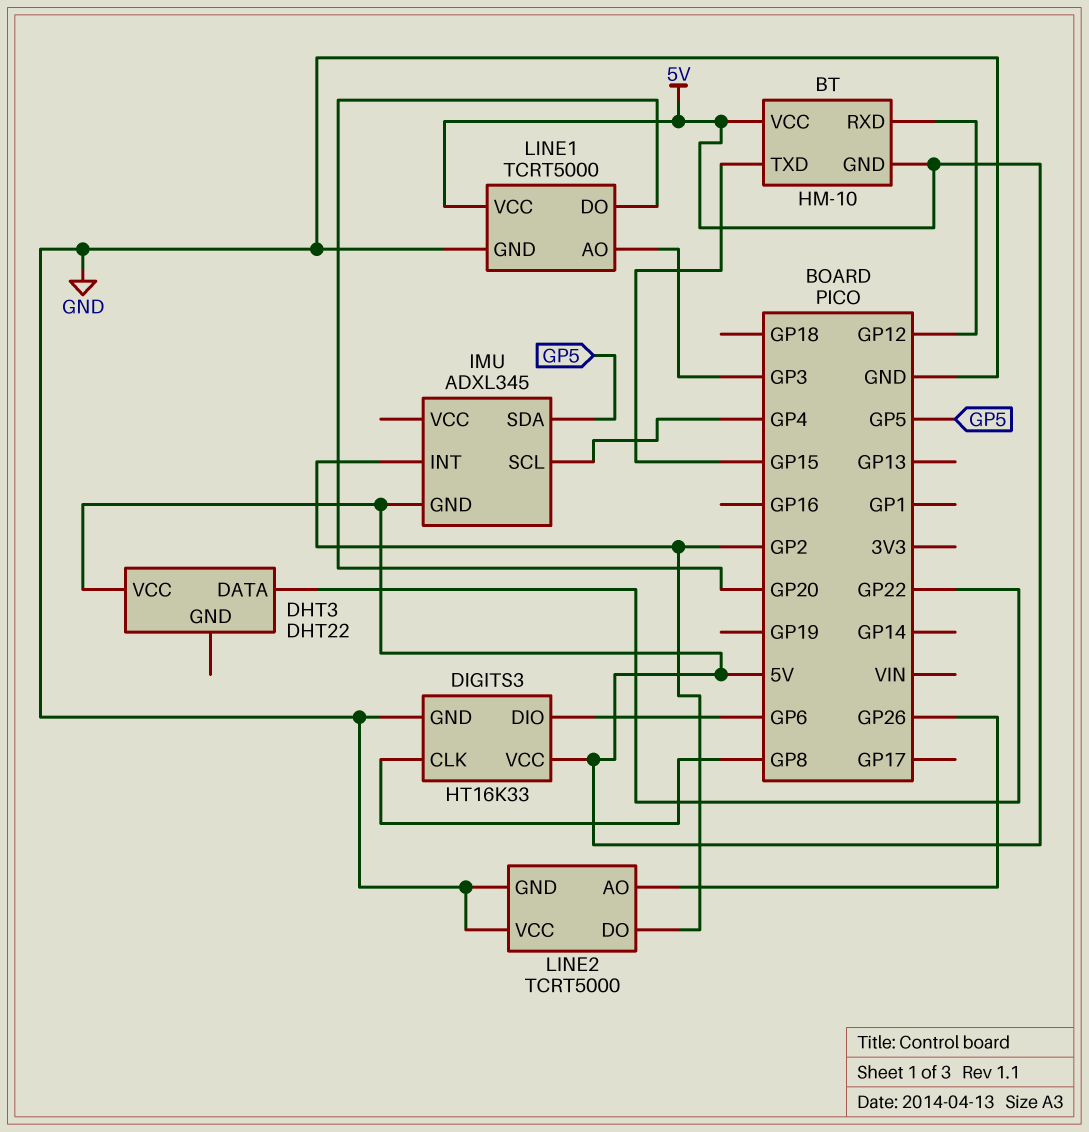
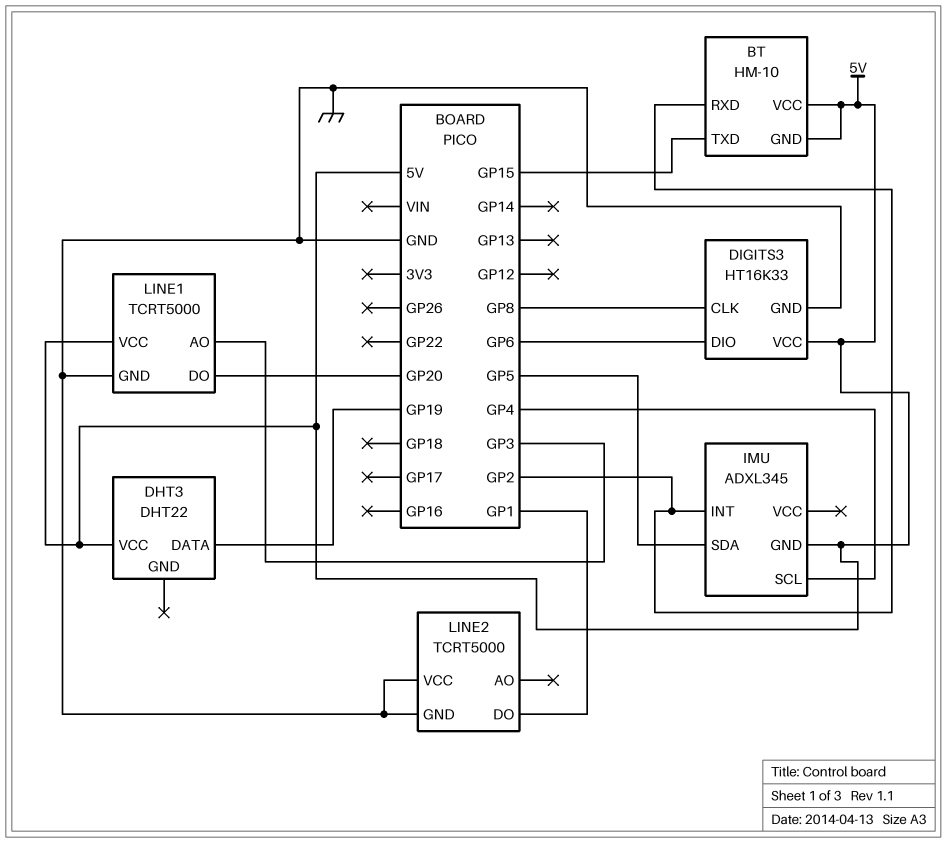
BT pin RXD: GP12 -> GP2
DHT3 pin DATA: GP22 -> GP19
LINE2 pin AO: GP26 -> none
LINE2 pin DO: GP2 -> GP1

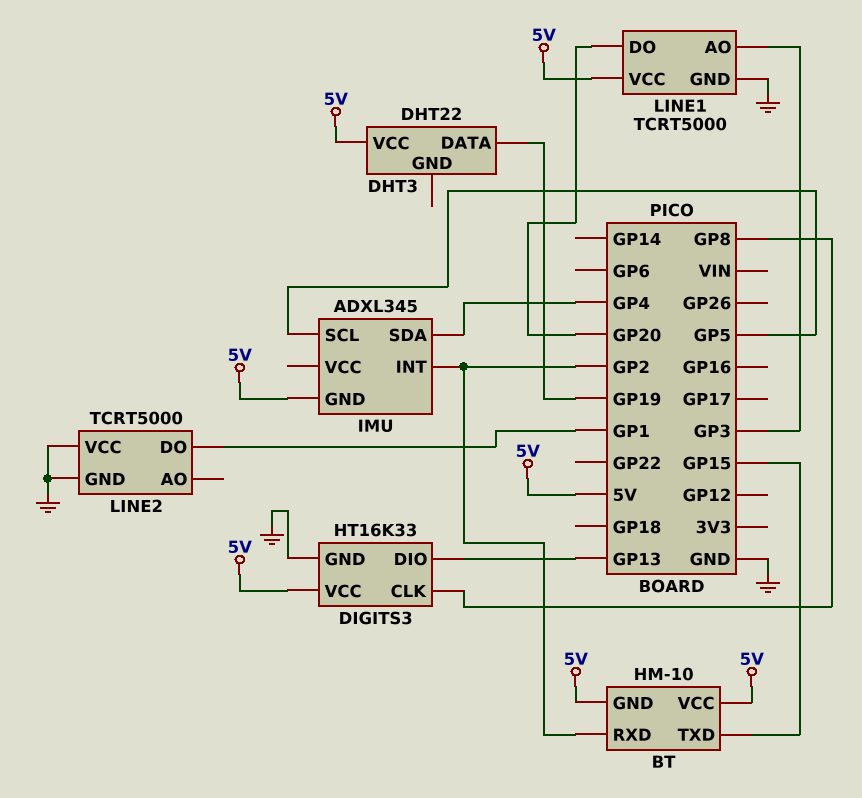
DIGITS3 pin DIO: GP6 -> GP13
IMU pin SCL: GP4 -> GP5
IMU pin SDA: GP5 -> GP4

